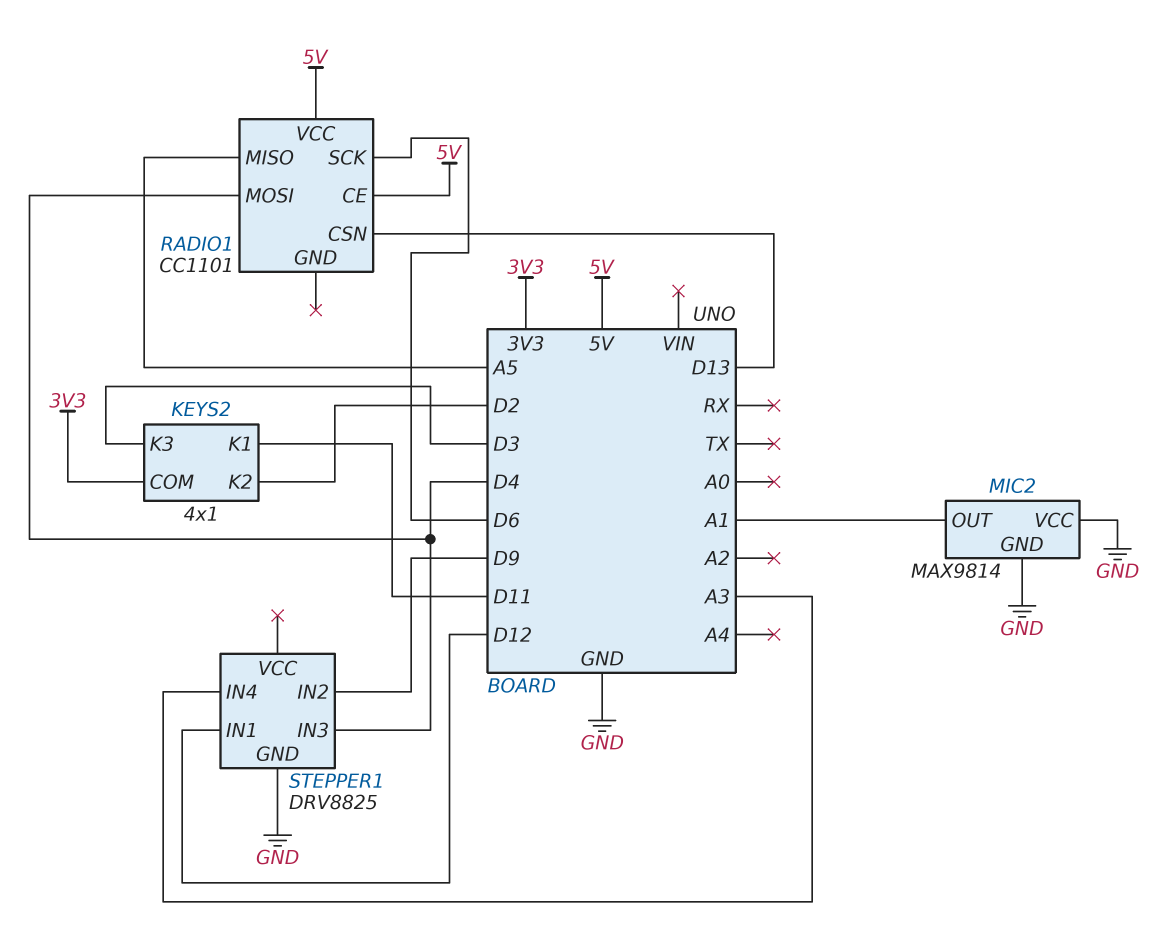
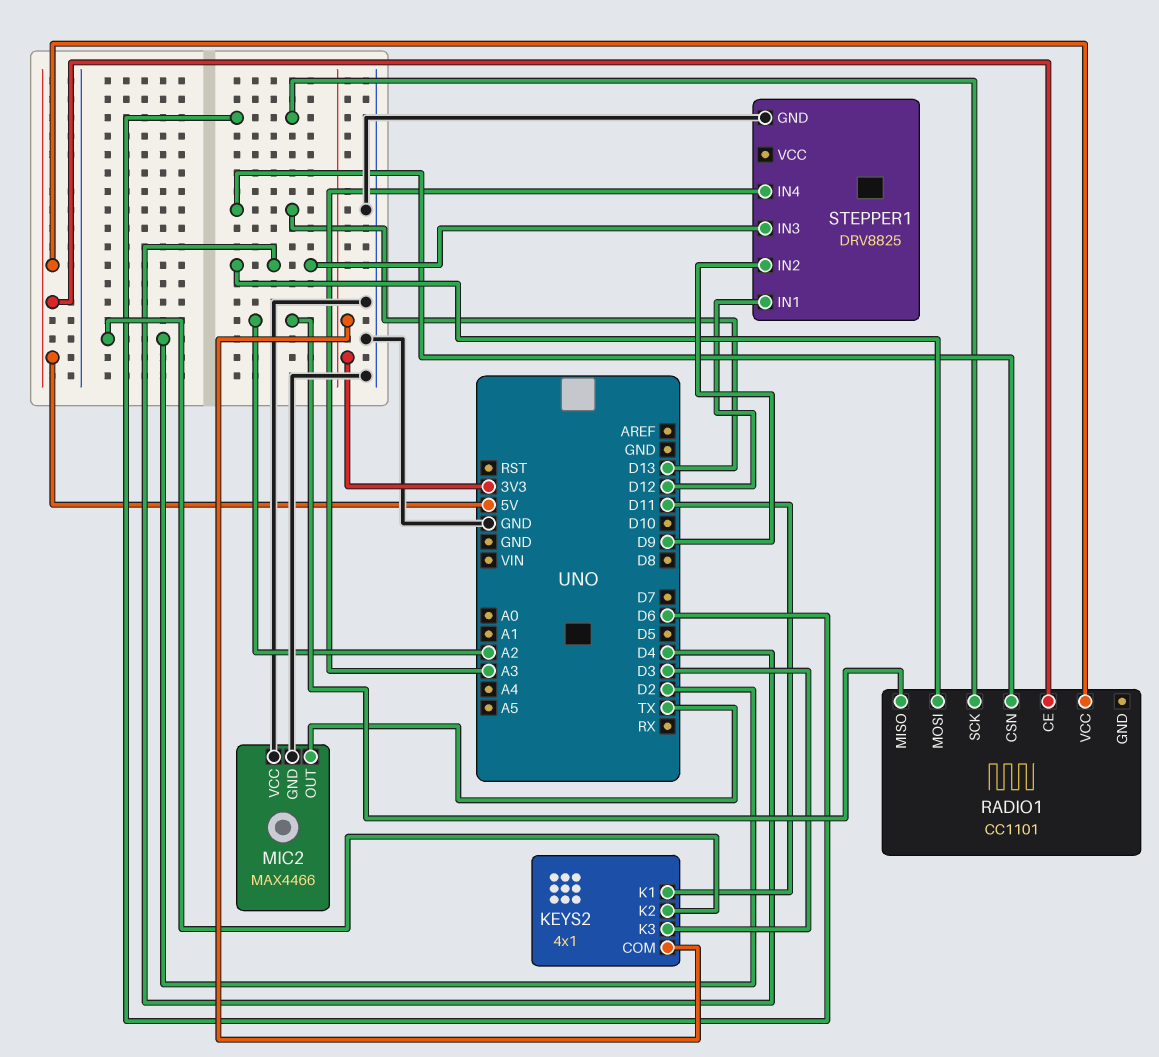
MIC2: MAX9814 -> MAX4466
MIC2 pin OUT: A1 -> TX
RADIO1 pin MISO: A5 -> A2

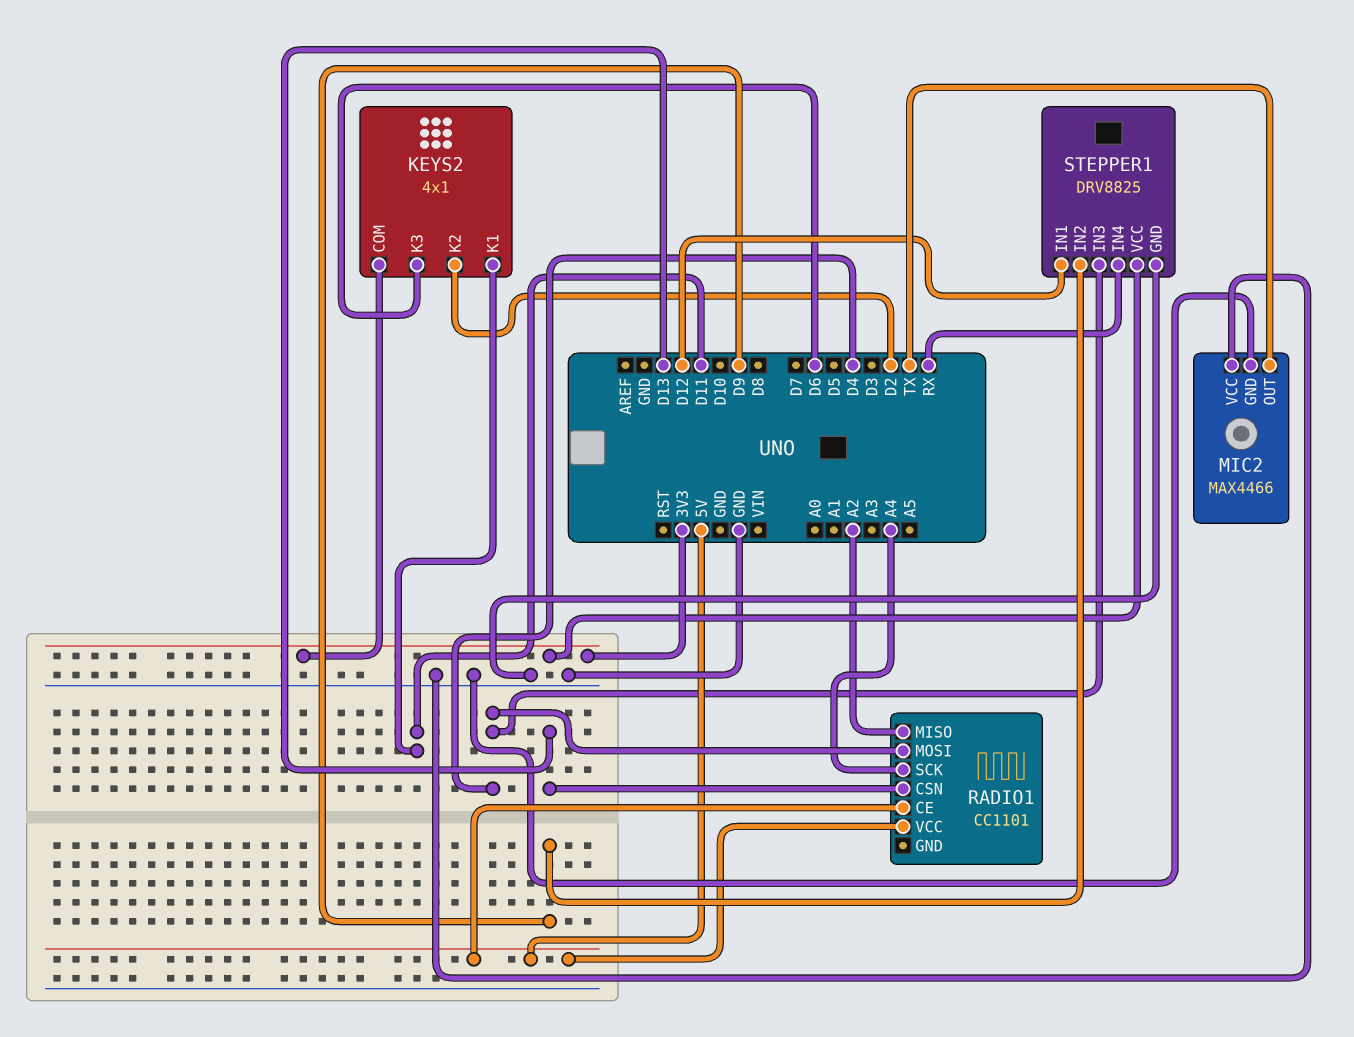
KEYS2 pin K3: D3 -> D6
RADIO1 pin SCK: D6 -> A4
STEPPER1 pin IN4: A3 -> RX
STEPPER1 pin VCC: none -> 3V3

